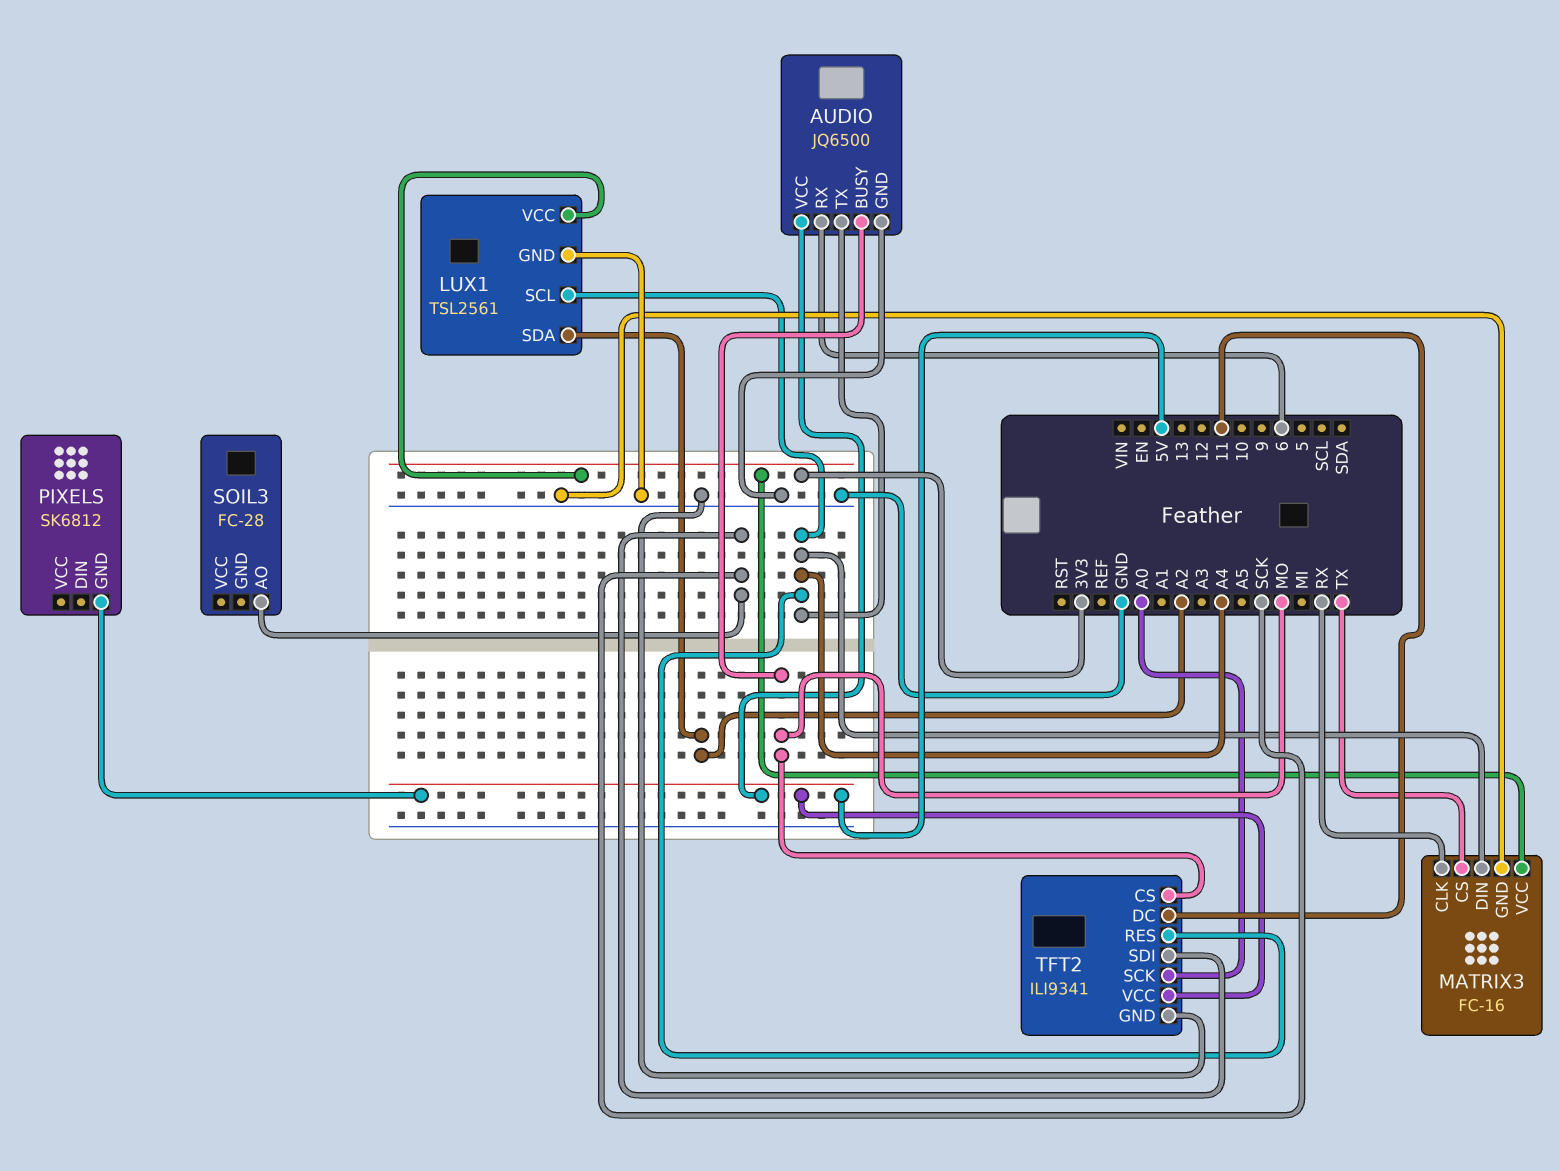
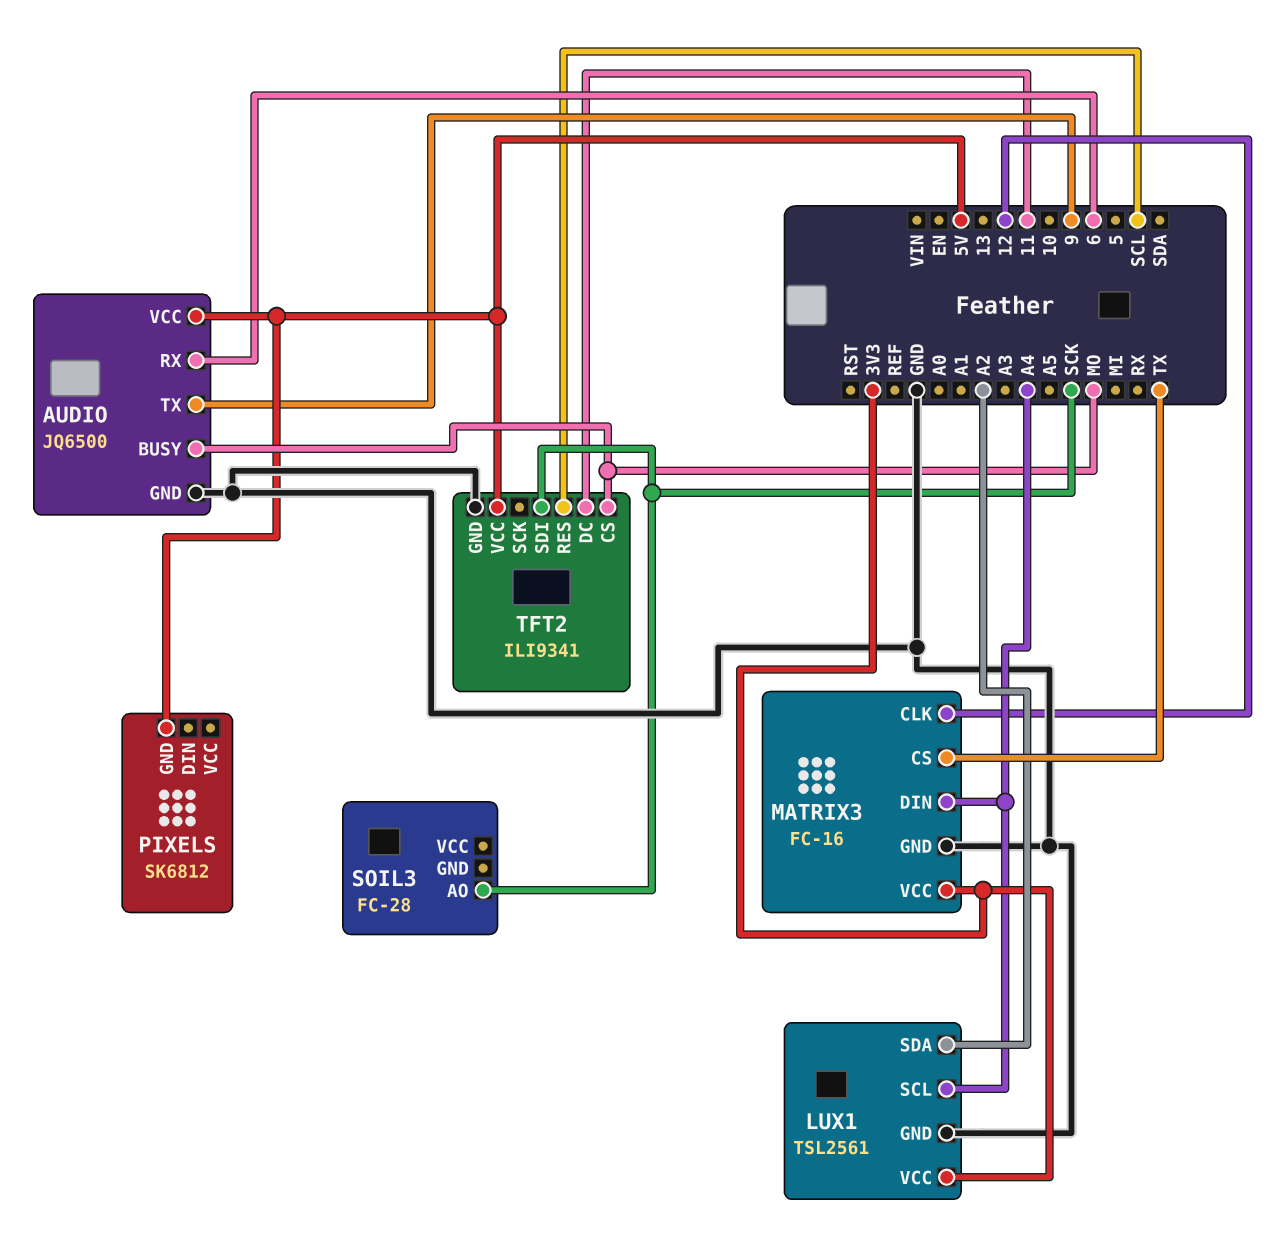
AUDIO pin TX: A4 -> 9
MATRIX3 pin CLK: RX -> 12
TFT2 pin RES: A4 -> SCL
TFT2 pin SCK: A0 -> none

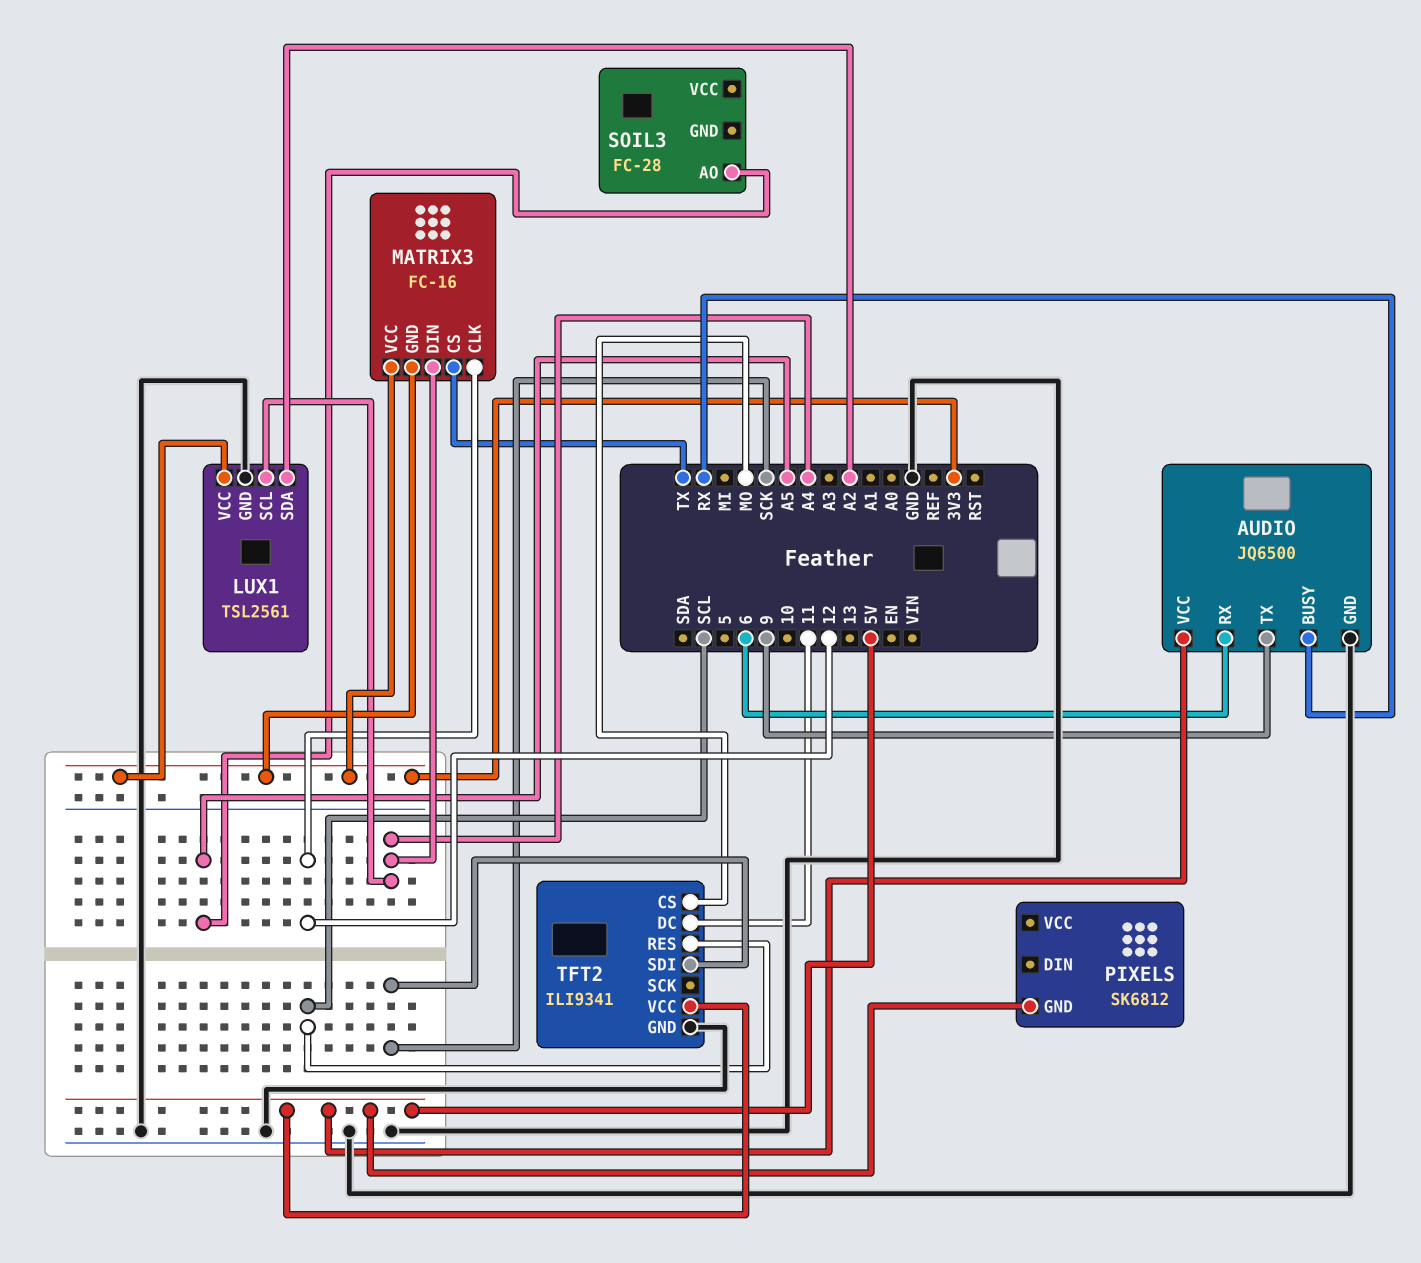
AUDIO pin BUSY: MO -> RX
MATRIX3 pin GND: GND -> 3V3
SOIL3 pin AO: SCK -> A5

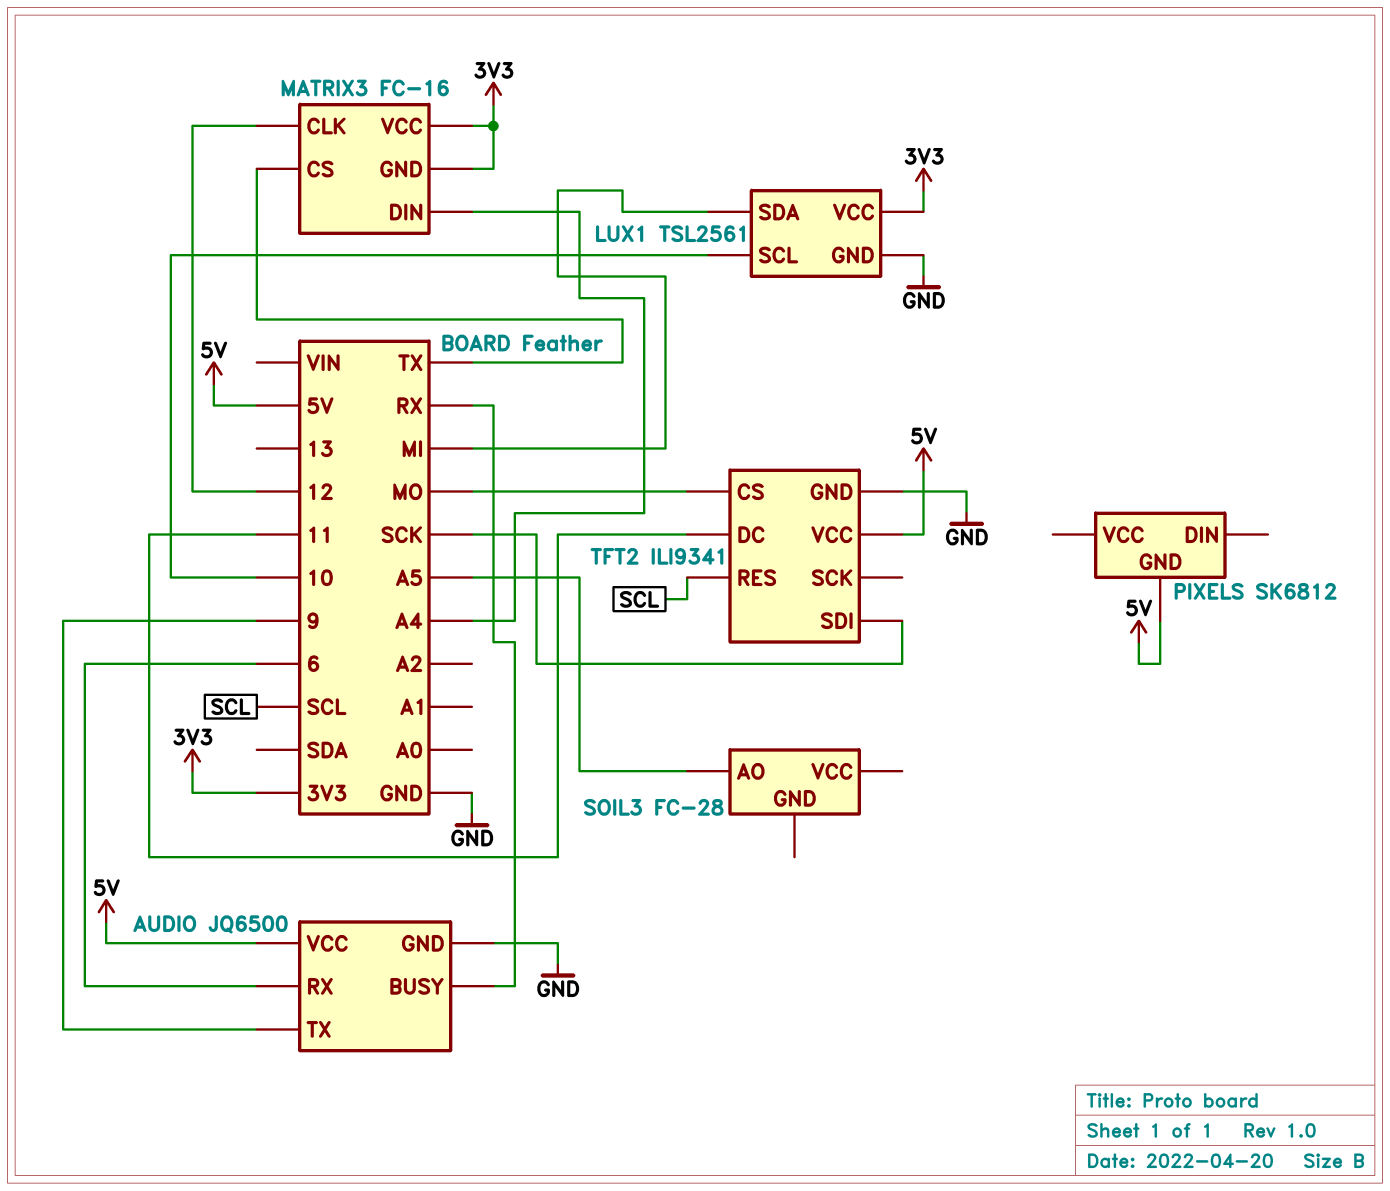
LUX1 pin SCL: A4 -> 10
LUX1 pin SDA: A2 -> MI

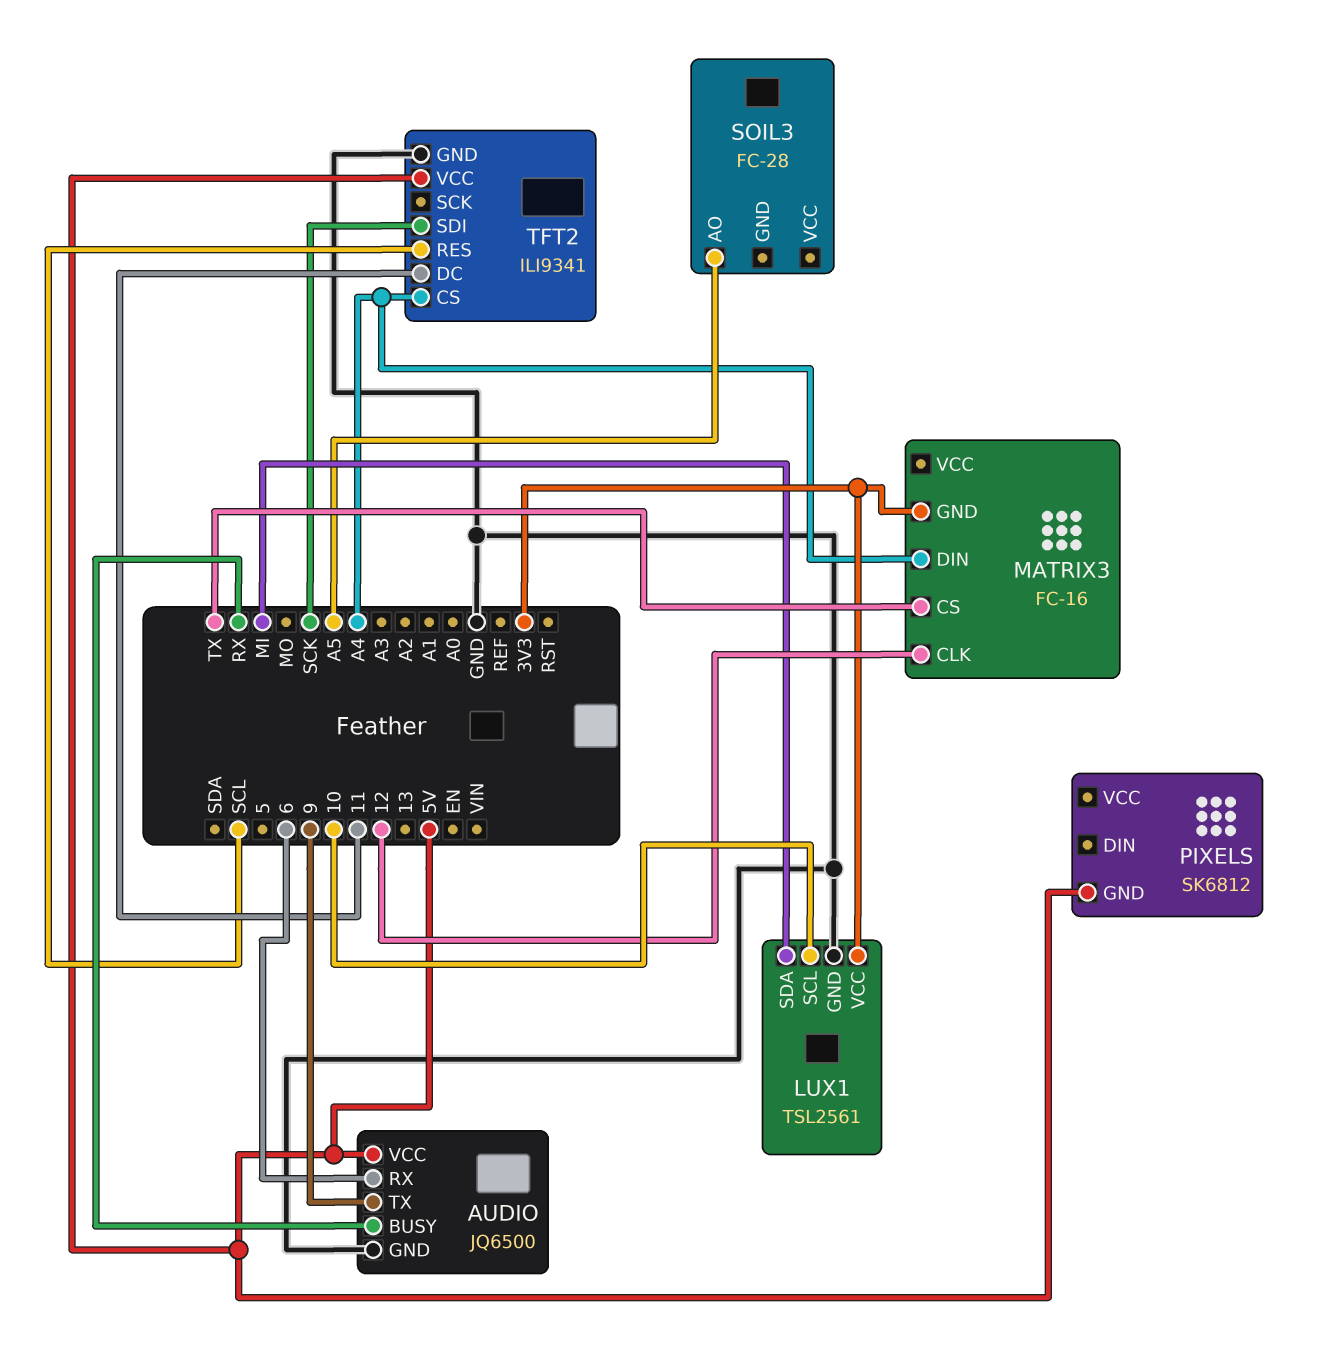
MATRIX3 pin VCC: 3V3 -> none
TFT2 pin CS: MO -> A4

